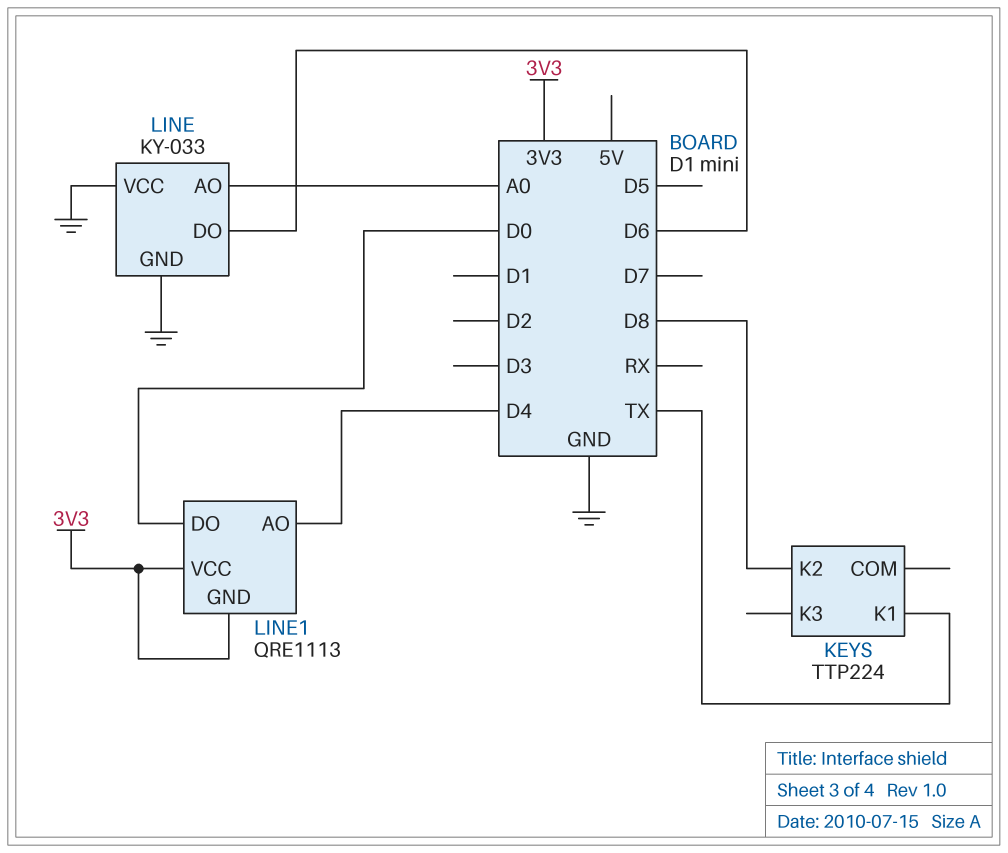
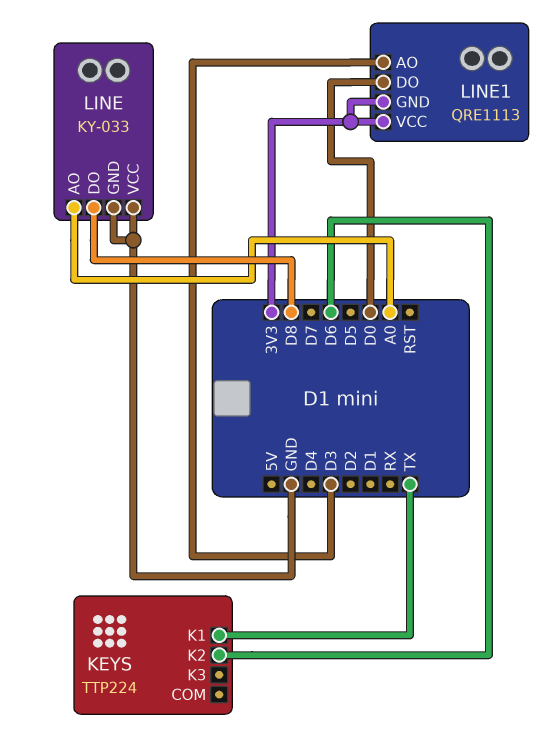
KEYS pin K2: D8 -> D6
LINE pin DO: D6 -> D8
LINE1 pin AO: D4 -> D3

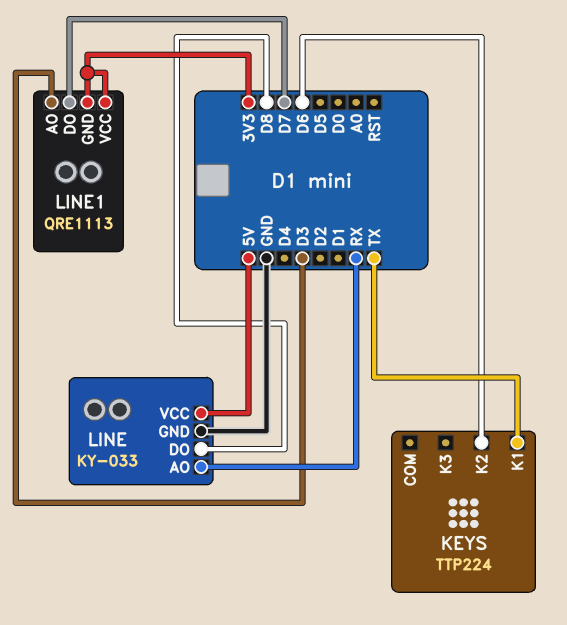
LINE pin AO: A0 -> RX
LINE pin VCC: GND -> 5V
LINE1 pin DO: D0 -> D7

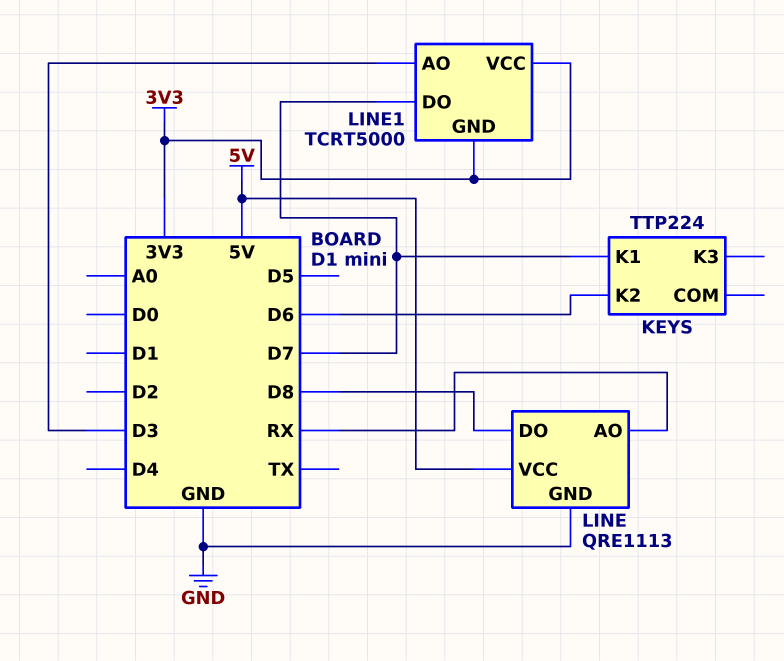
KEYS pin K1: TX -> D7
LINE: KY-033 -> QRE1113
LINE1: QRE1113 -> TCRT5000

